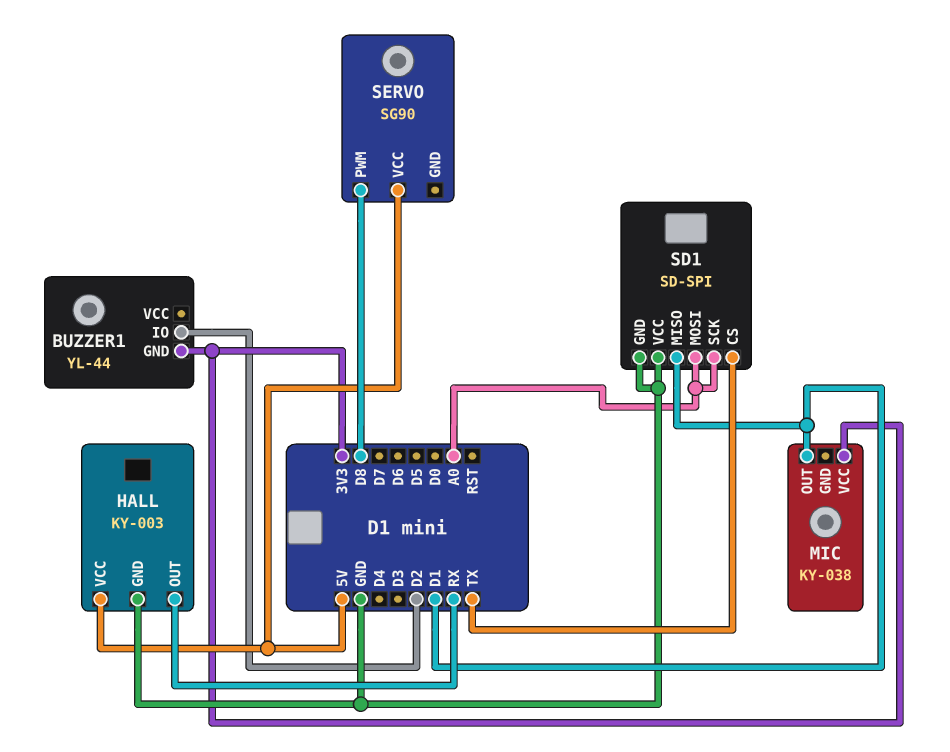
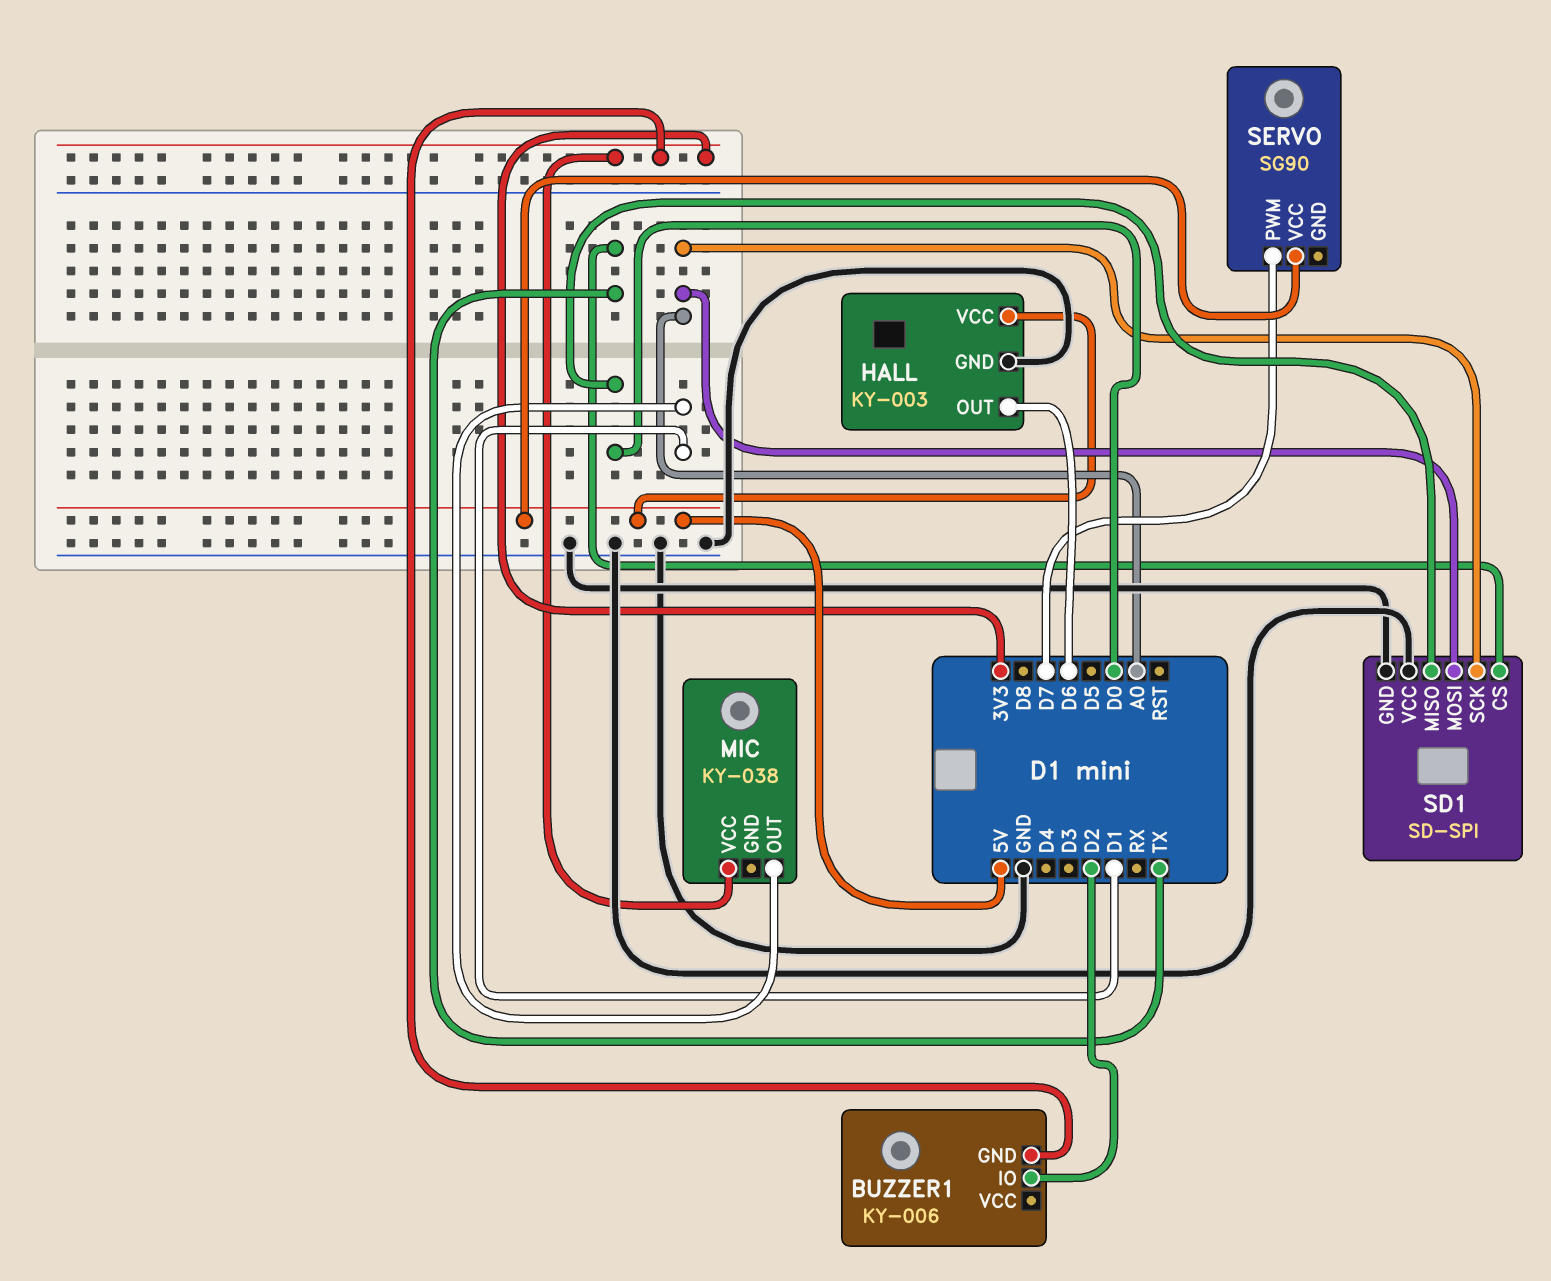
BUZZER1: YL-44 -> KY-006
HALL pin OUT: RX -> D6
SD1 pin MISO: D1 -> D0
SERVO pin PWM: D8 -> D7

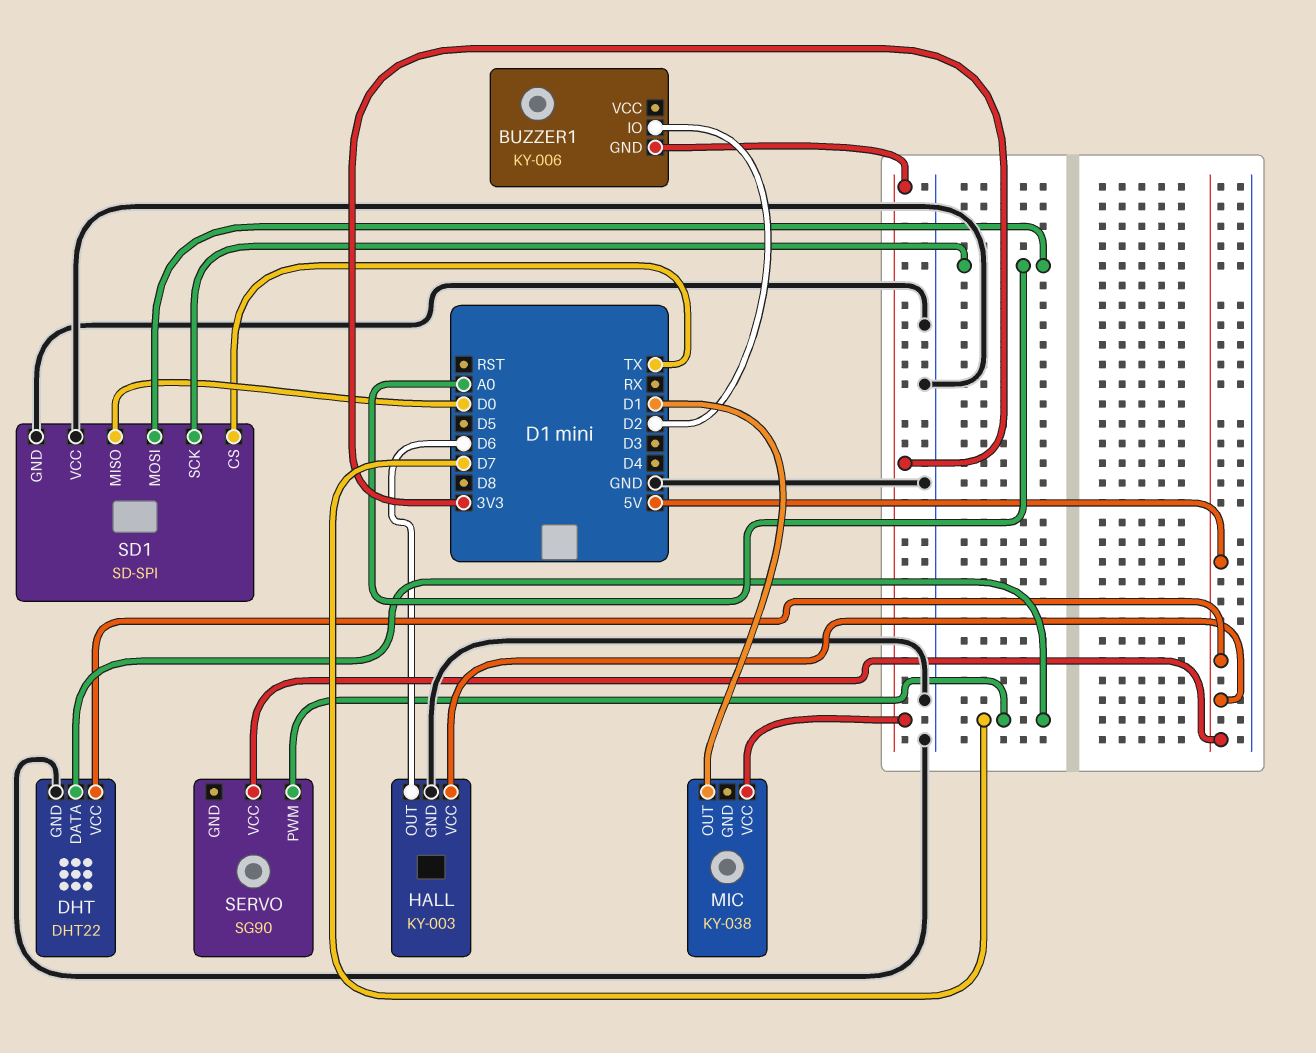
DHT: none -> DHT22
DHT pin DATA: none -> D7
DHT pin GND: none -> GND
DHT pin VCC: none -> 5V

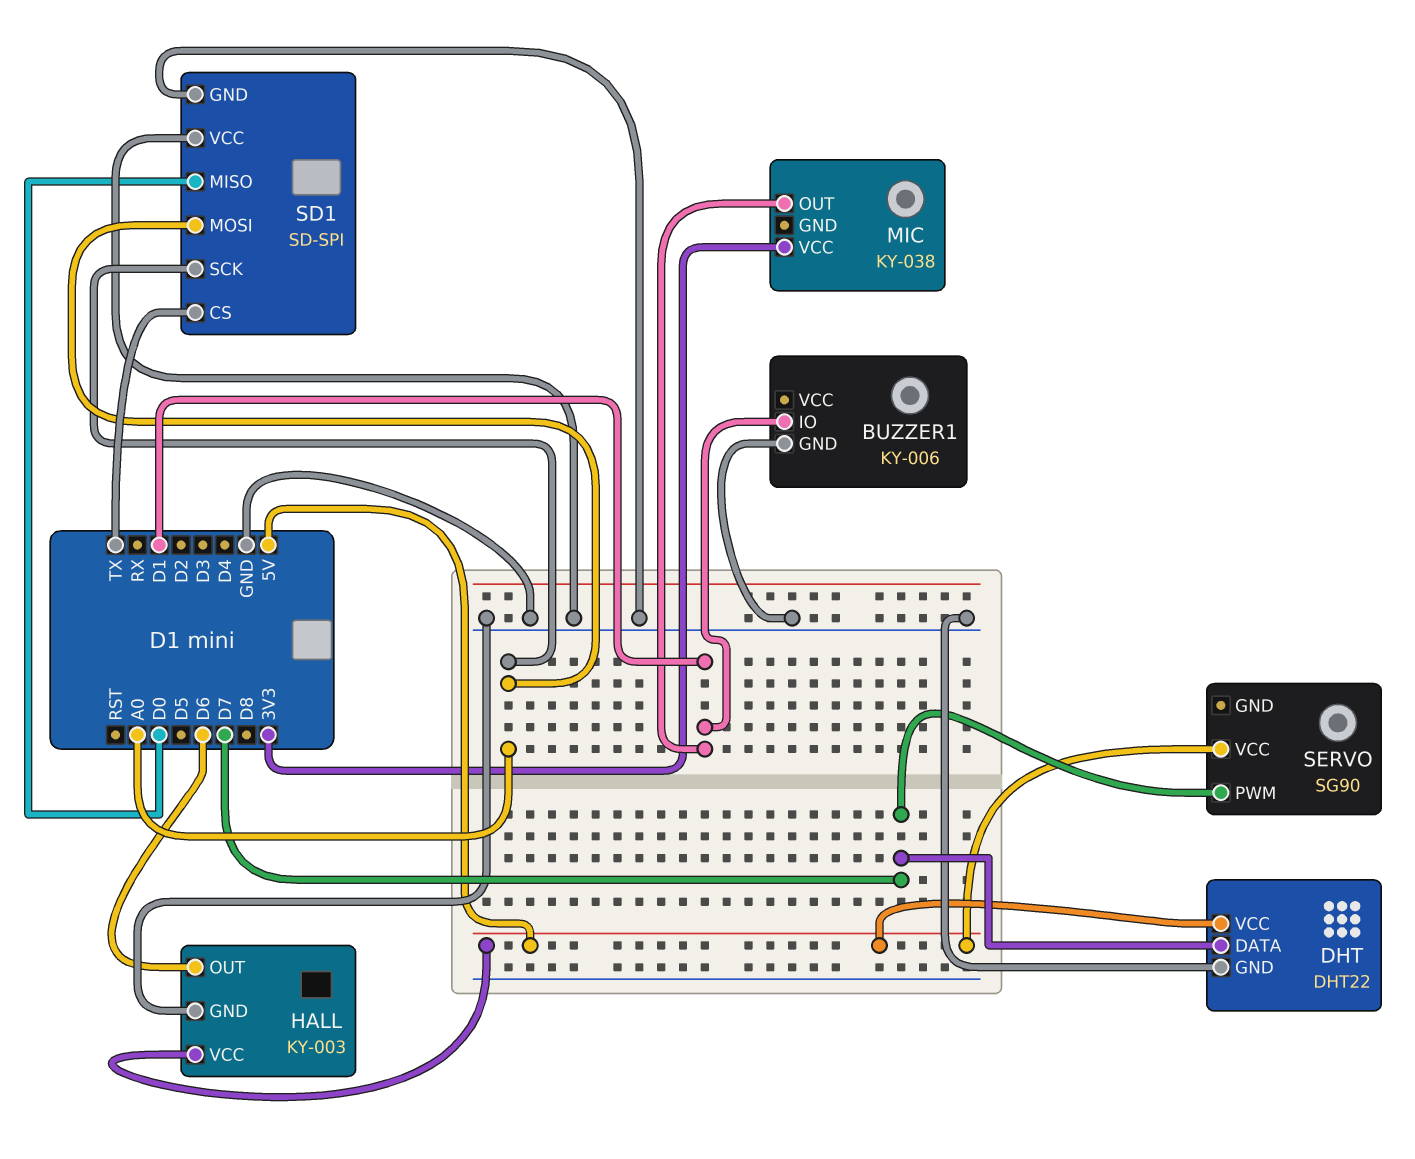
BUZZER1 pin GND: 3V3 -> GND
BUZZER1 pin IO: D2 -> D1

